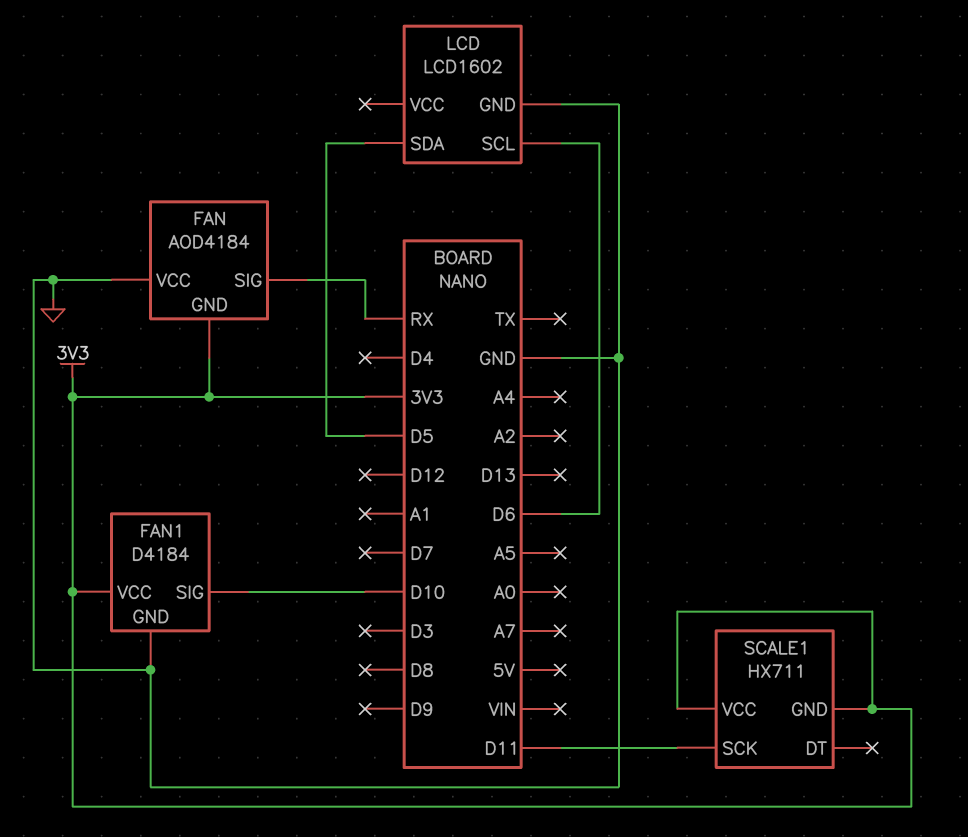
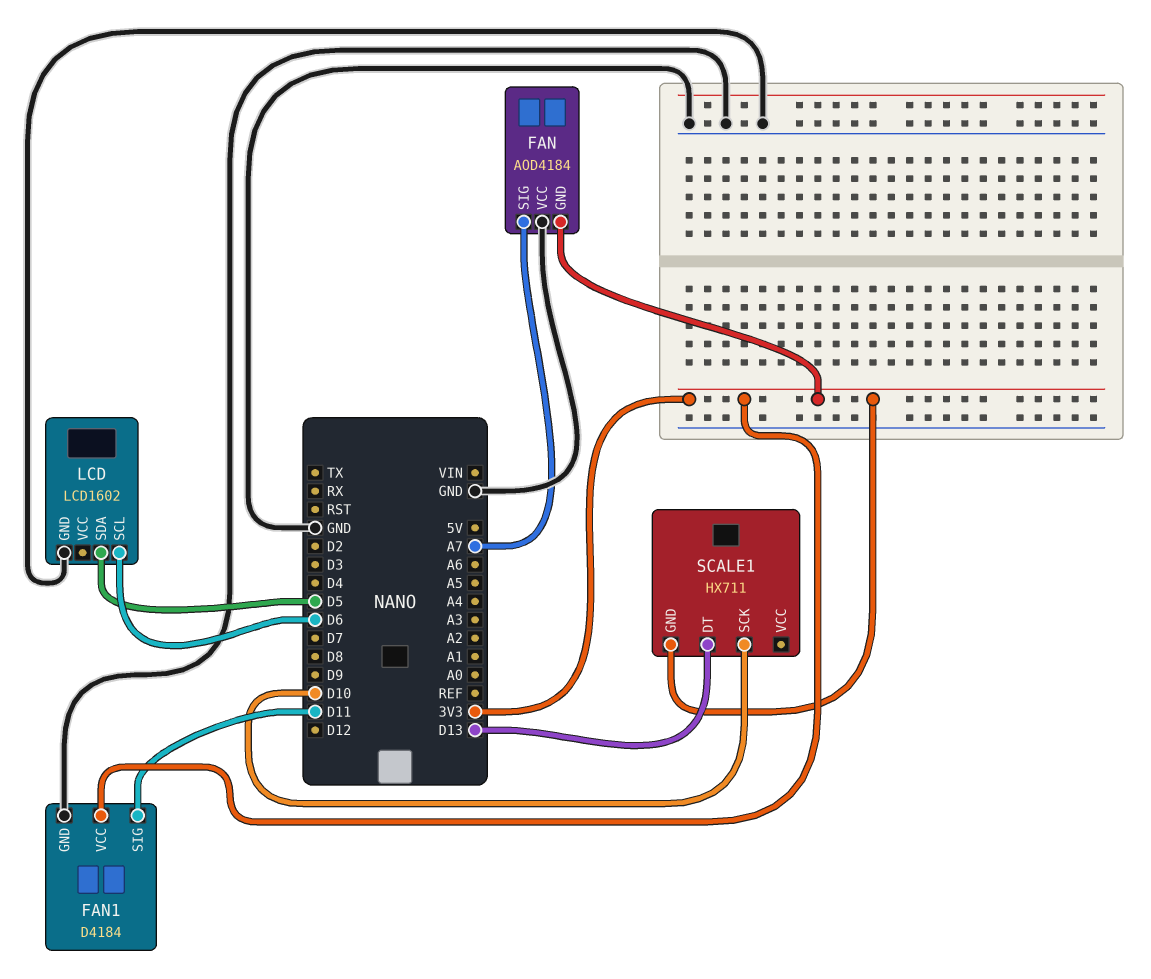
FAN pin SIG: RX -> A7
FAN1 pin SIG: D10 -> D11
SCALE1 pin DT: none -> D13
SCALE1 pin SCK: D11 -> D10
SCALE1 pin VCC: 3V3 -> none

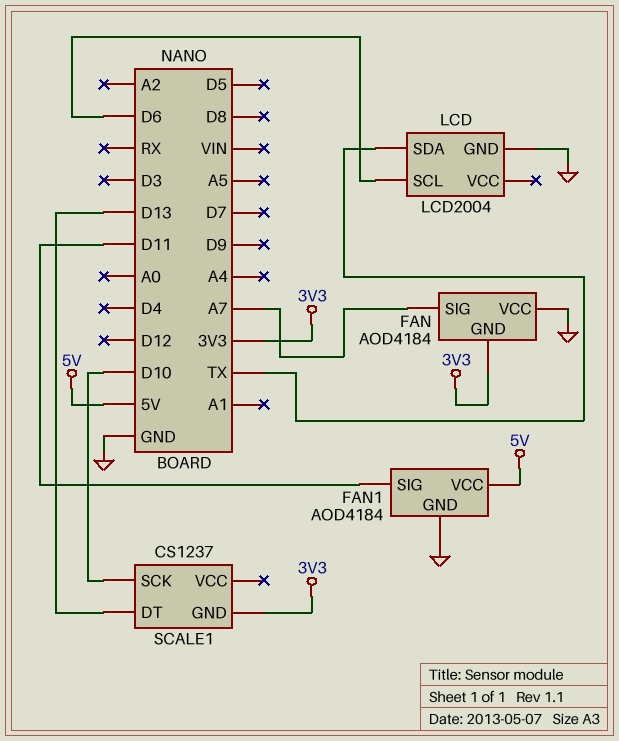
FAN1: D4184 -> AOD4184
FAN1 pin VCC: 3V3 -> 5V
LCD: LCD1602 -> LCD2004
LCD pin SDA: D5 -> TX
SCALE1: HX711 -> CS1237

